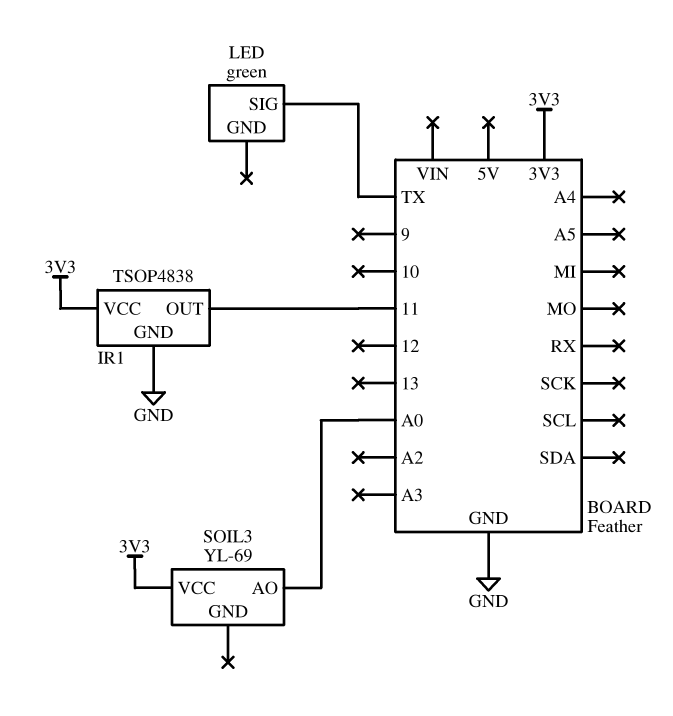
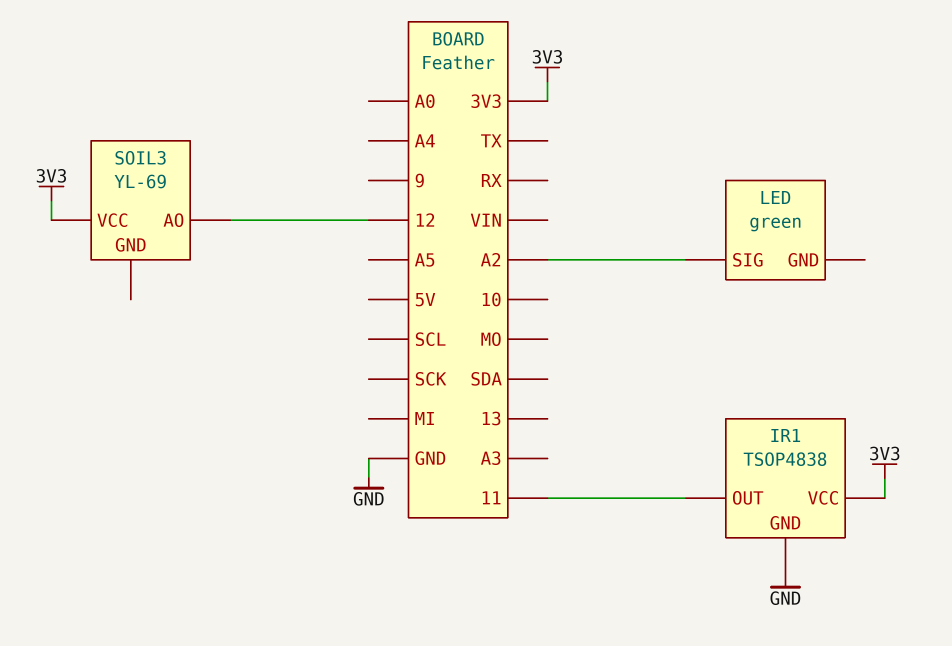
LED pin SIG: TX -> A2
SOIL3 pin AO: A0 -> 12

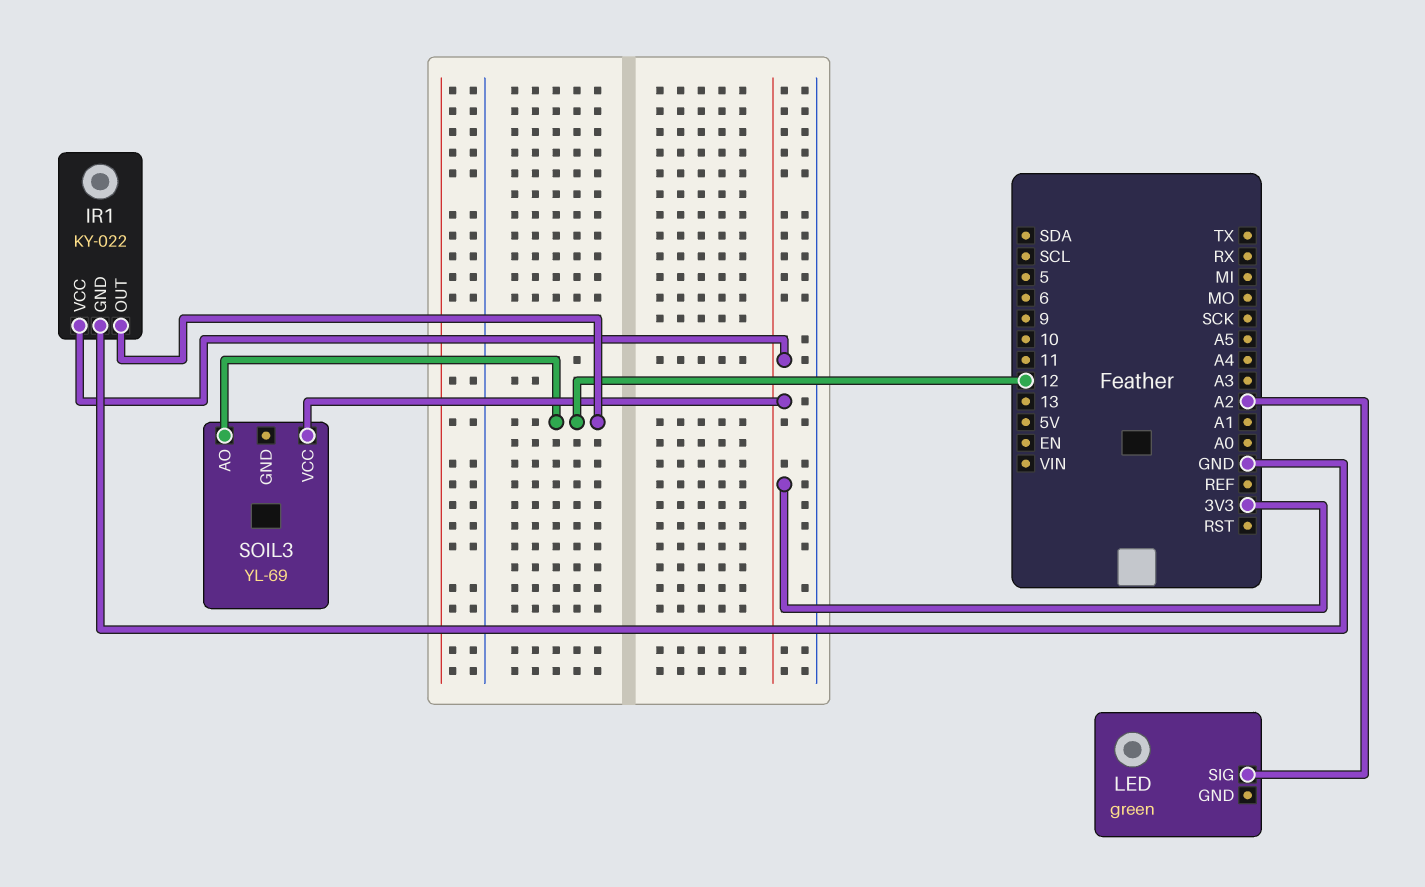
IR1: TSOP4838 -> KY-022
IR1 pin OUT: 11 -> 12

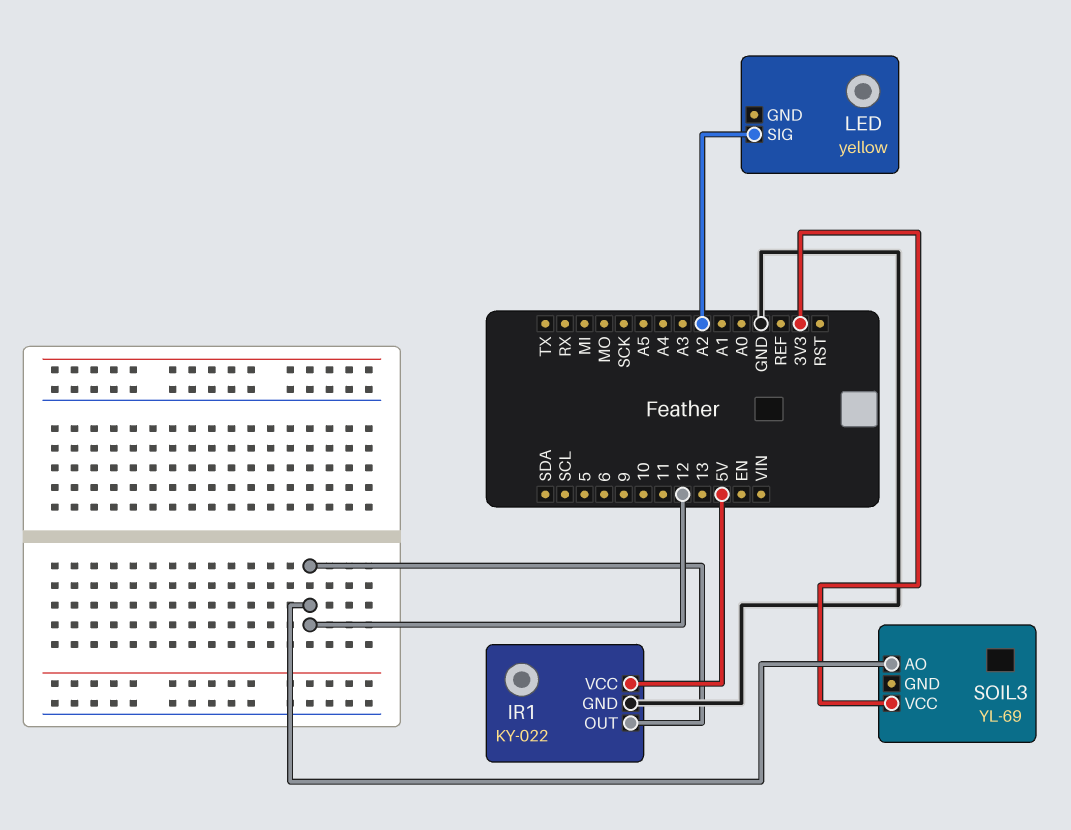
IR1 pin VCC: 3V3 -> 5V
LED: green -> yellow

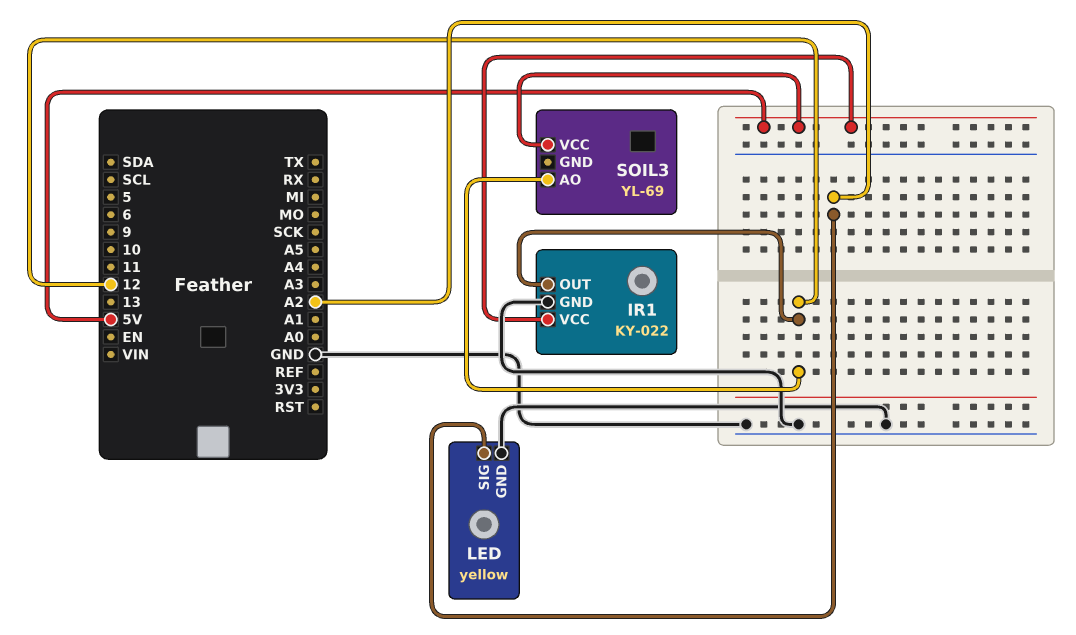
LED pin GND: none -> GND
SOIL3 pin VCC: 3V3 -> 5V

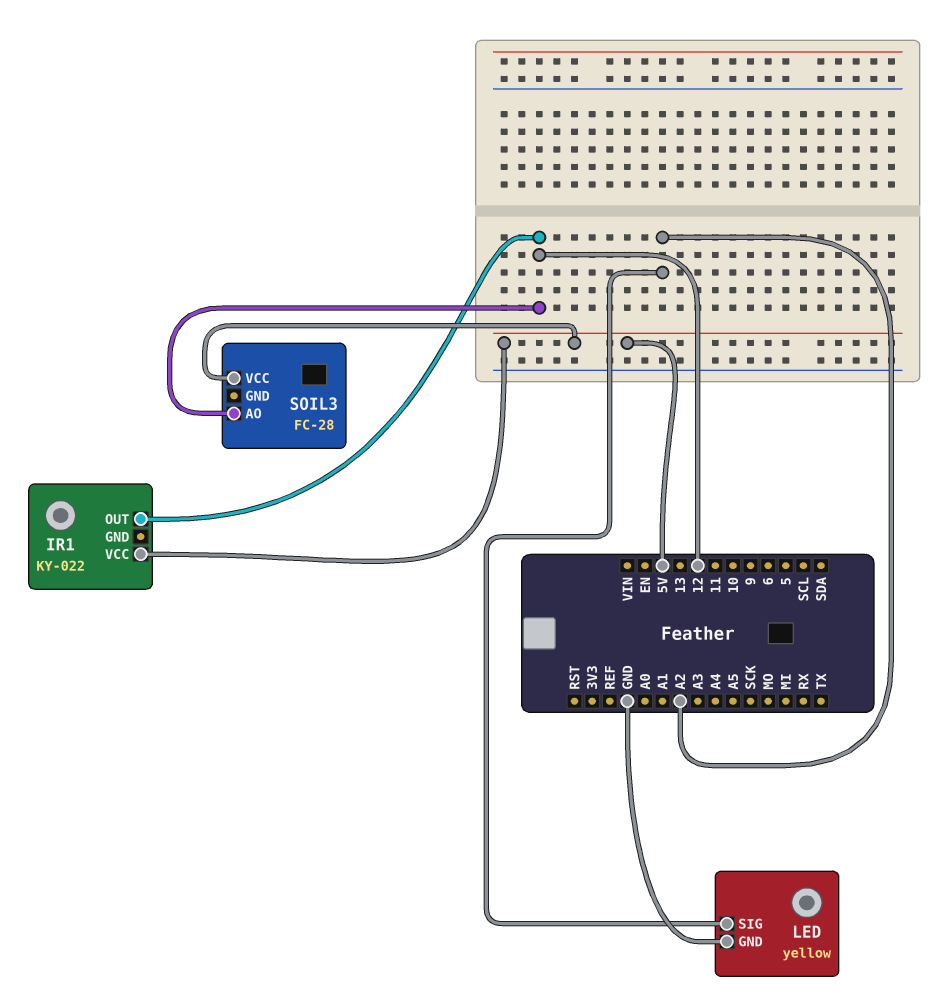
IR1 pin GND: GND -> none
SOIL3: YL-69 -> FC-28

